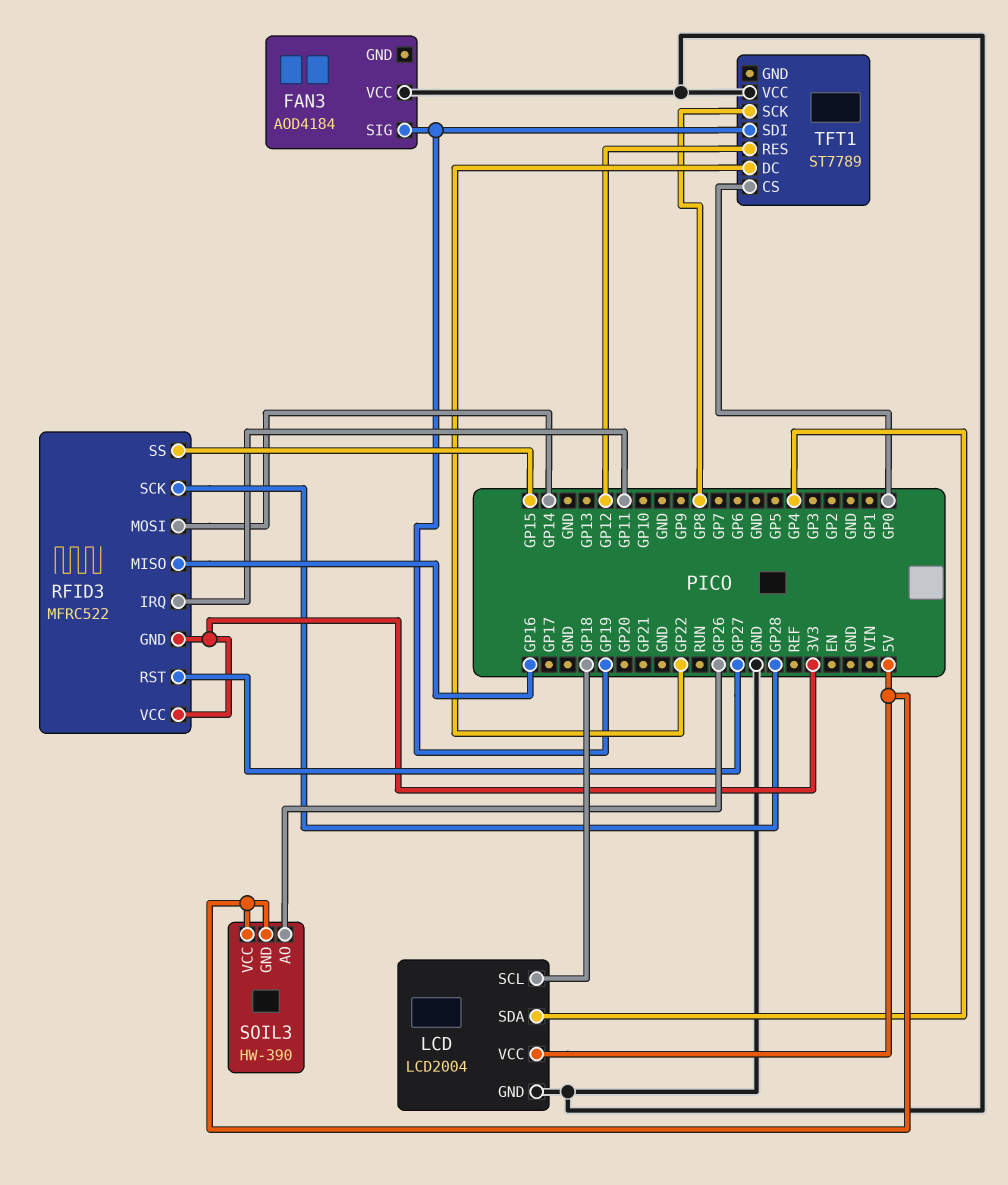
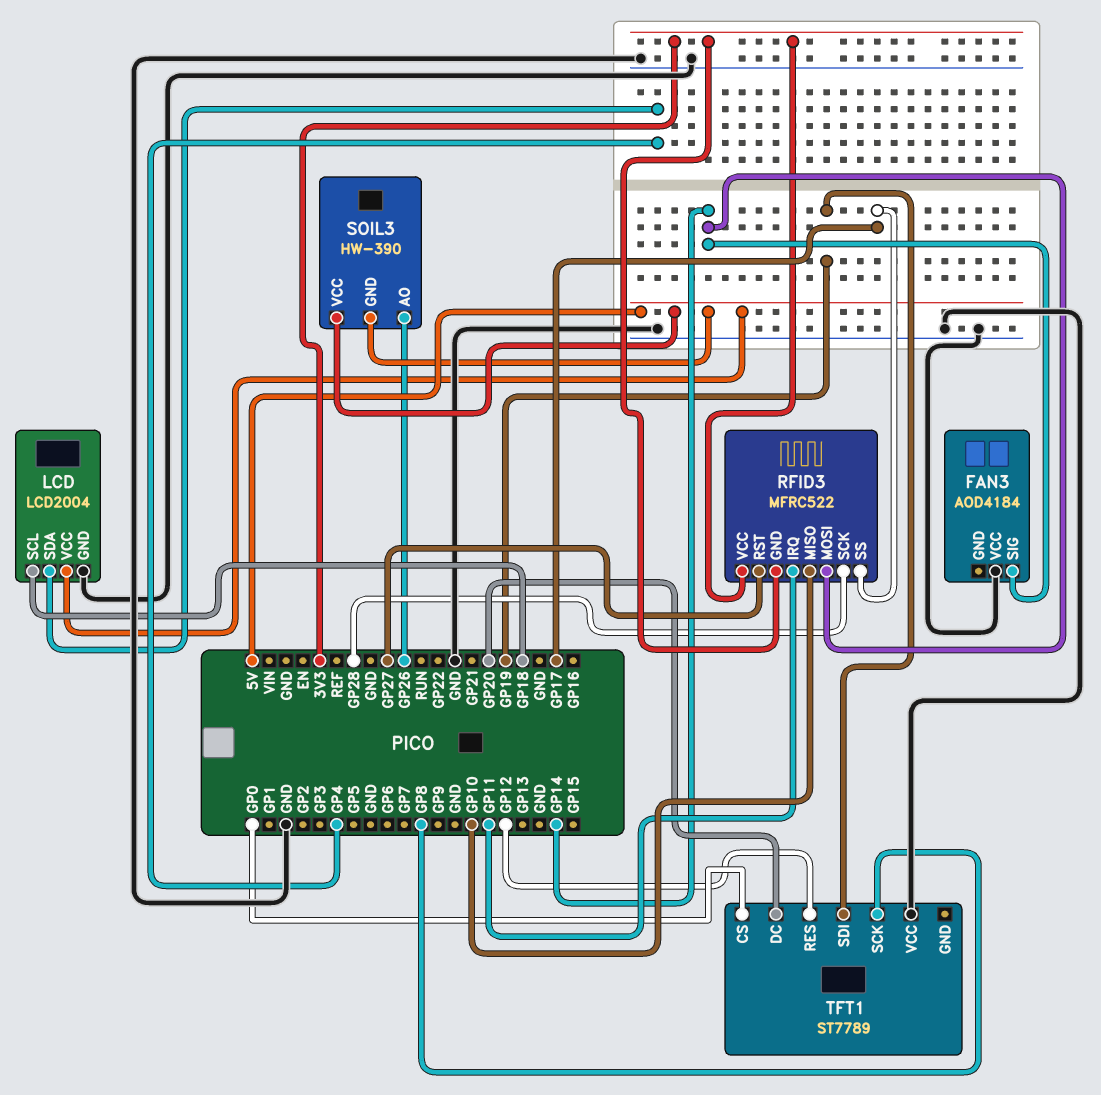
FAN3 pin SIG: GP19 -> GP14
RFID3 pin MISO: GP16 -> GP10
RFID3 pin SS: GP15 -> GP17
TFT1 pin DC: GP22 -> GP20

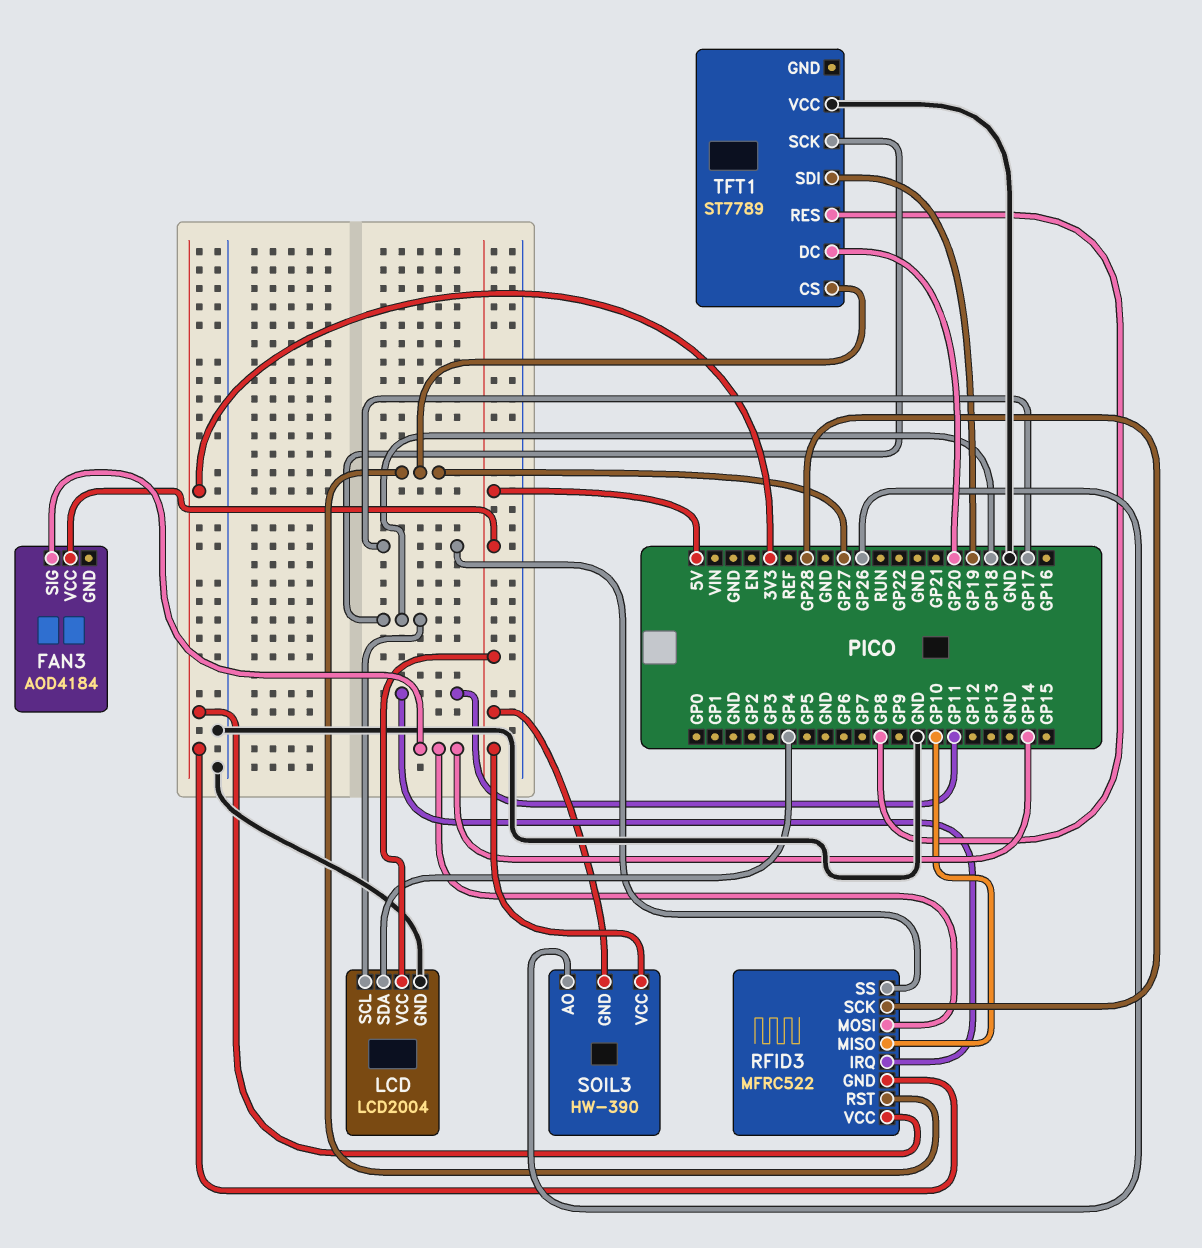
FAN3 pin VCC: GND -> 5V
TFT1 pin CS: GP0 -> GP27
TFT1 pin RES: GP12 -> GP8
TFT1 pin SCK: GP8 -> GP18

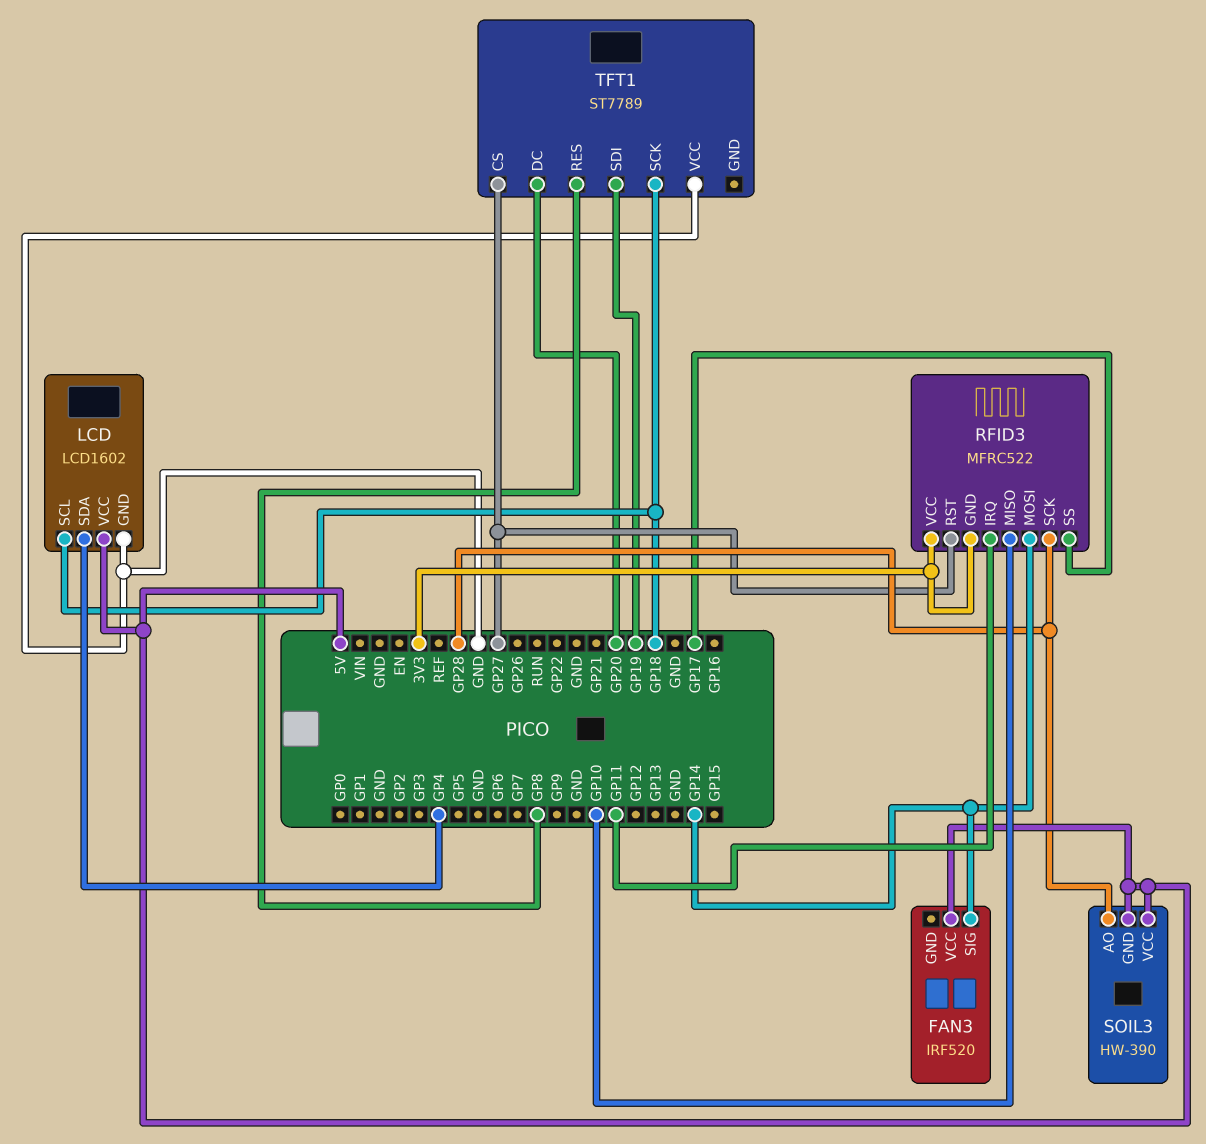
FAN3: AOD4184 -> IRF520
LCD: LCD2004 -> LCD1602
SOIL3 pin AO: GP26 -> GP28

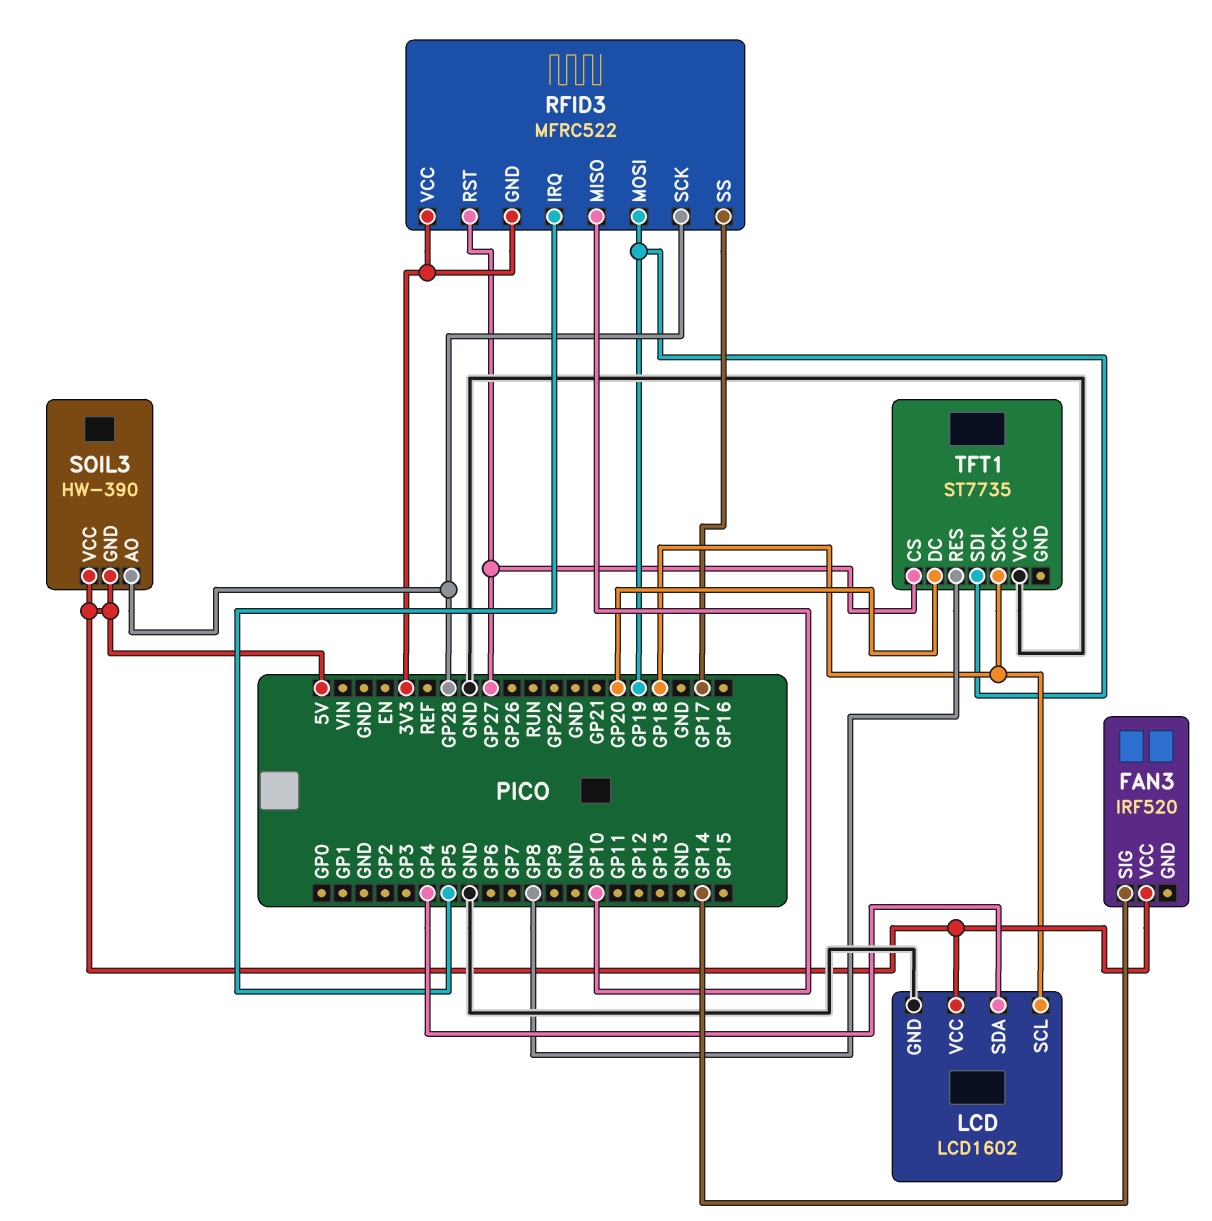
RFID3 pin IRQ: GP11 -> GP5
RFID3 pin MOSI: GP14 -> GP19
TFT1: ST7789 -> ST7735

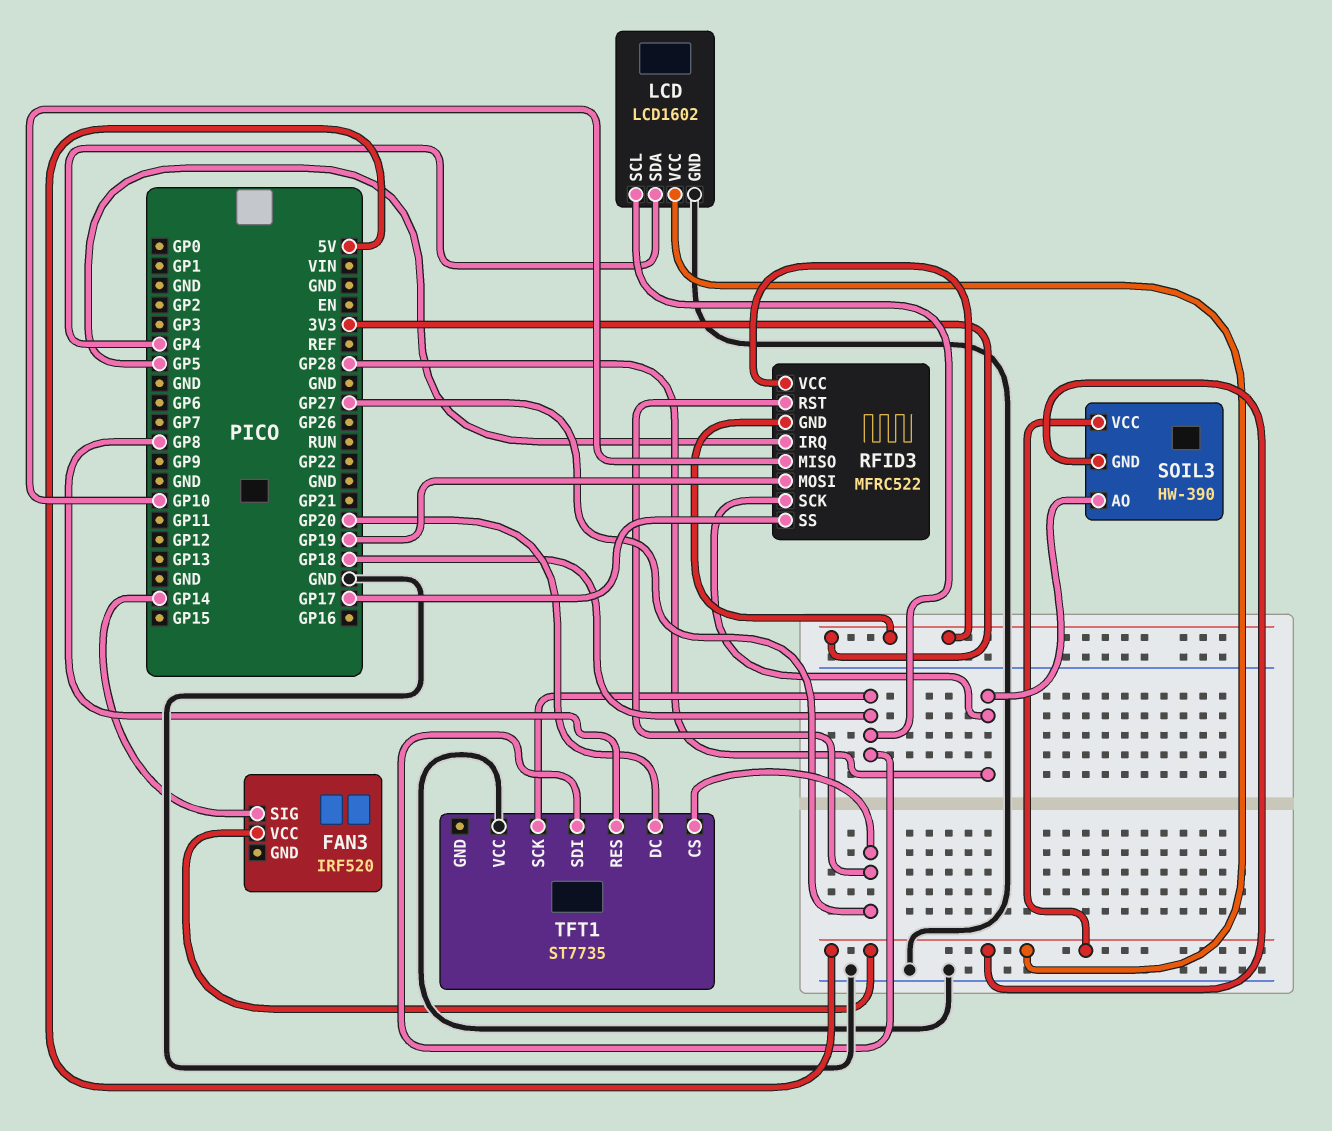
TFT1 pin SDI: GP19 -> GP18

